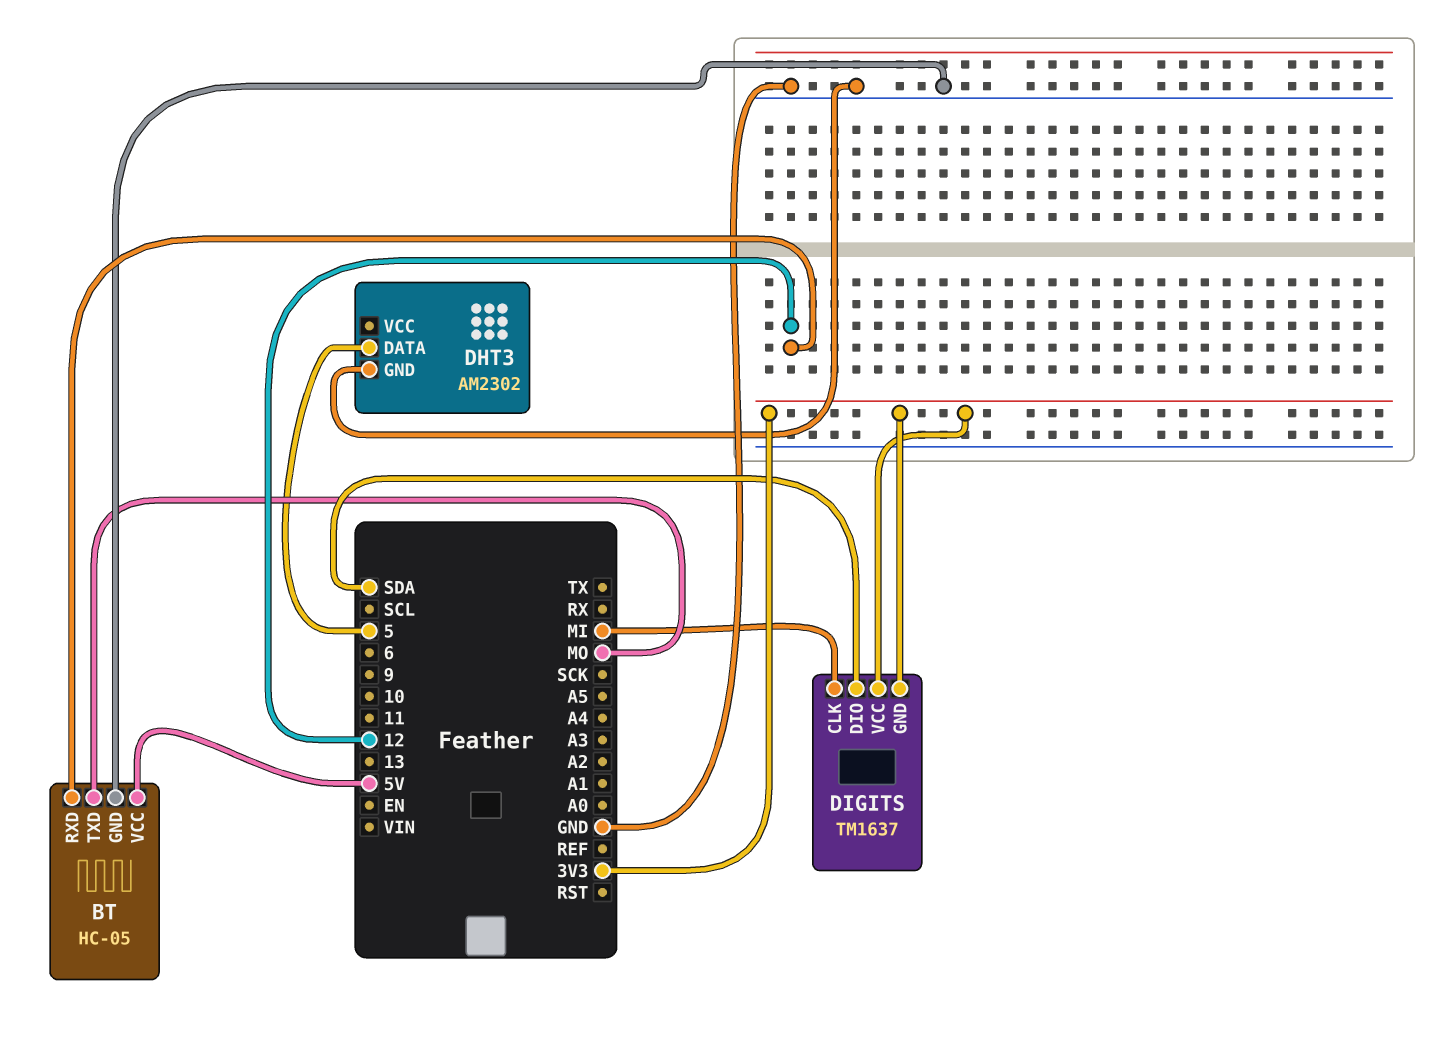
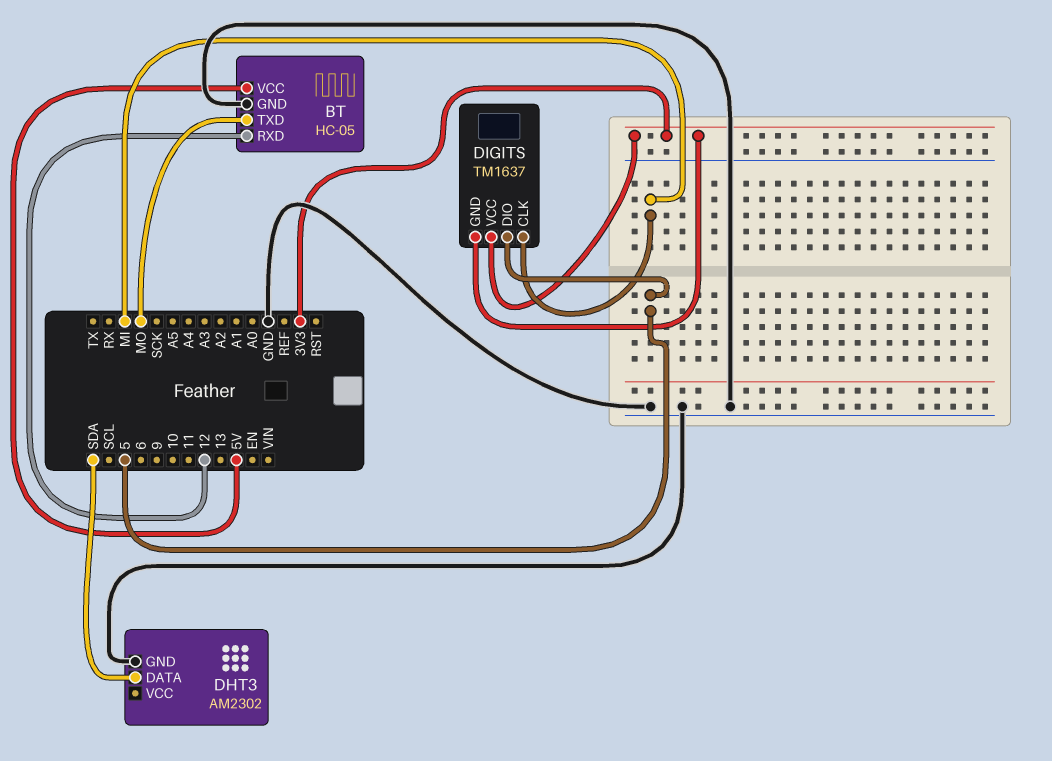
DHT3 pin DATA: 5 -> SDA
DIGITS pin DIO: SDA -> 5

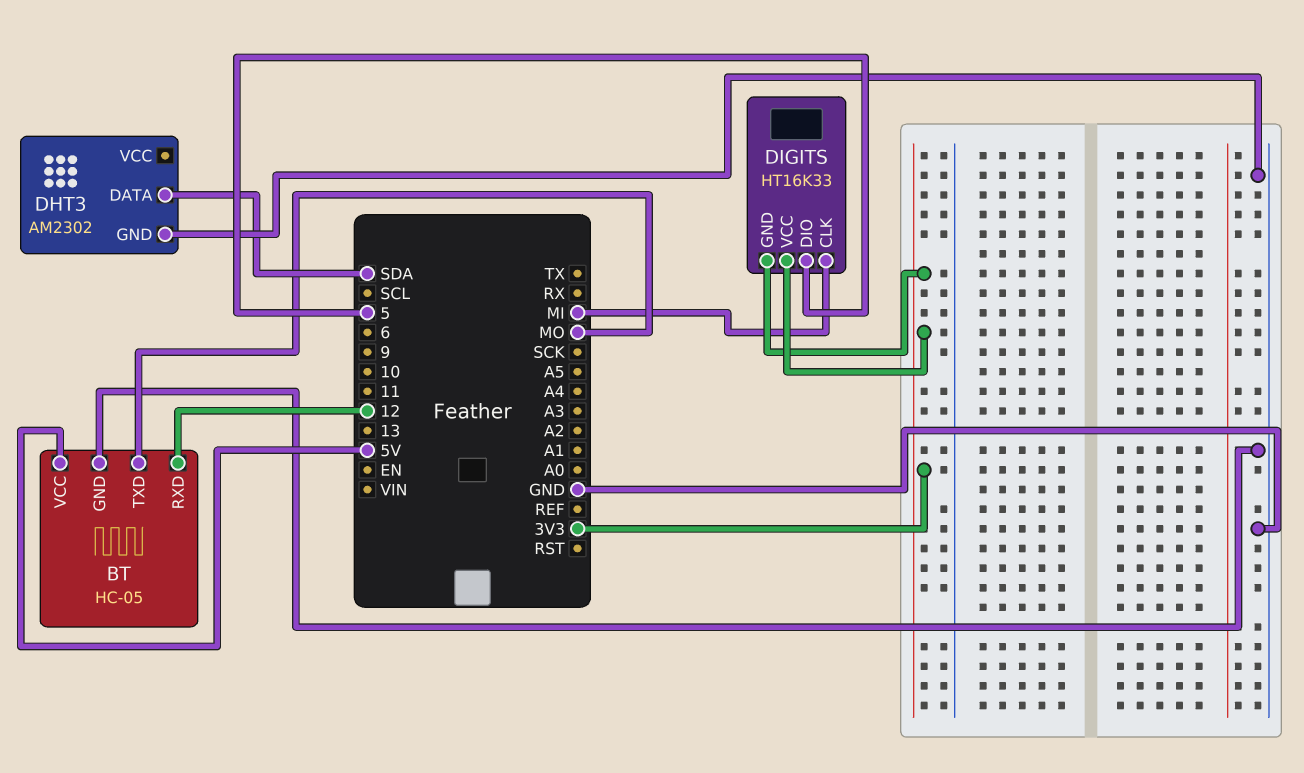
DIGITS: TM1637 -> HT16K33

